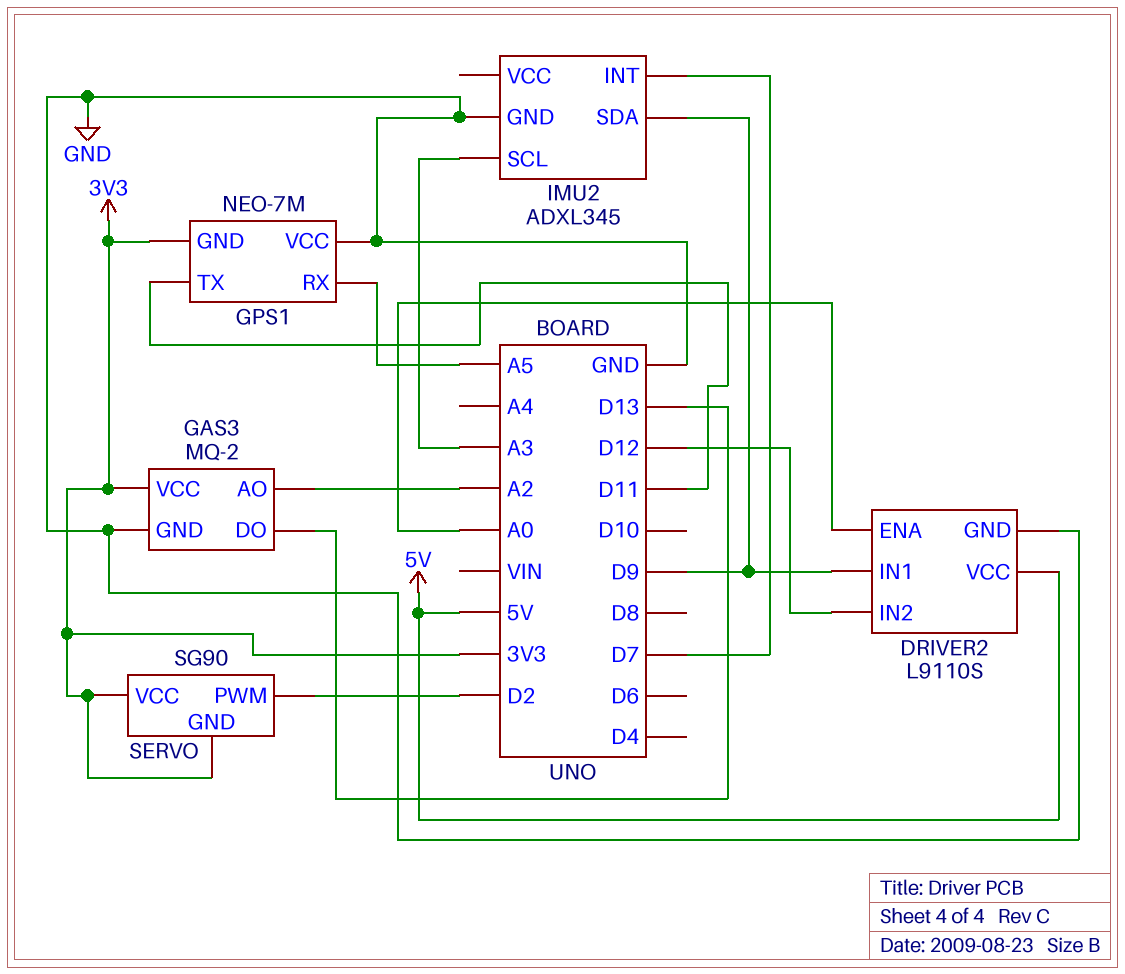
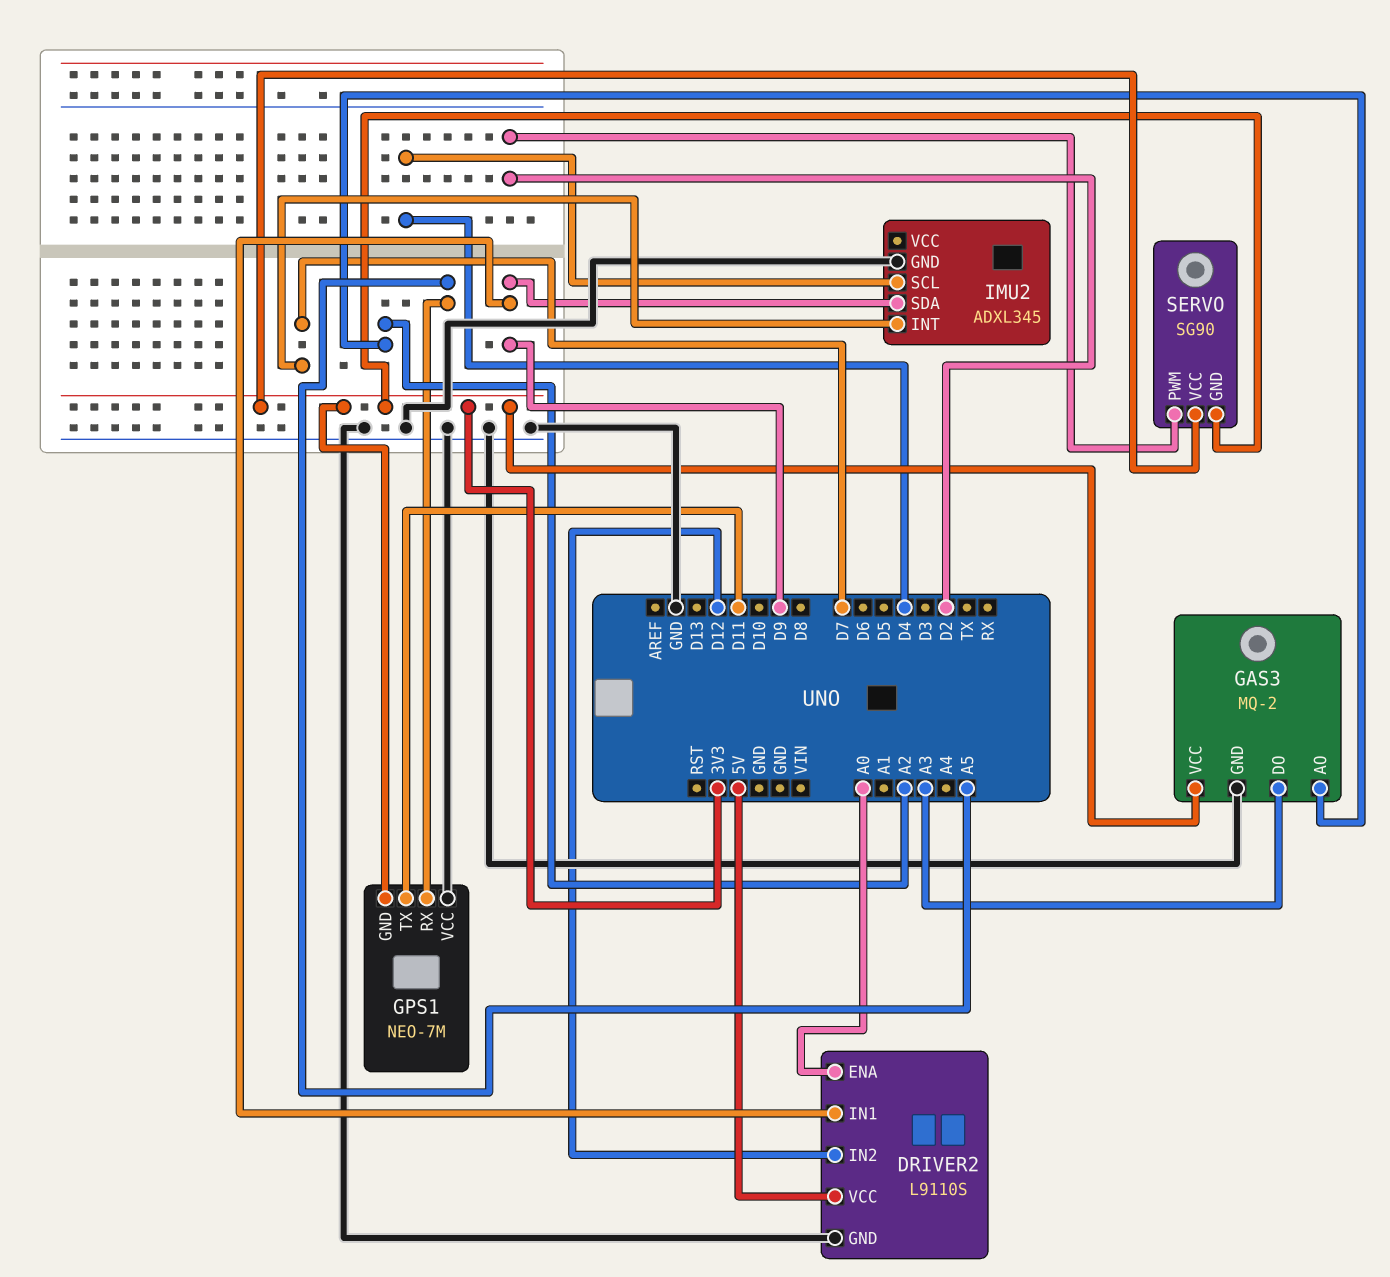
GAS3 pin DO: D13 -> A3
IMU2 pin SCL: A3 -> D4

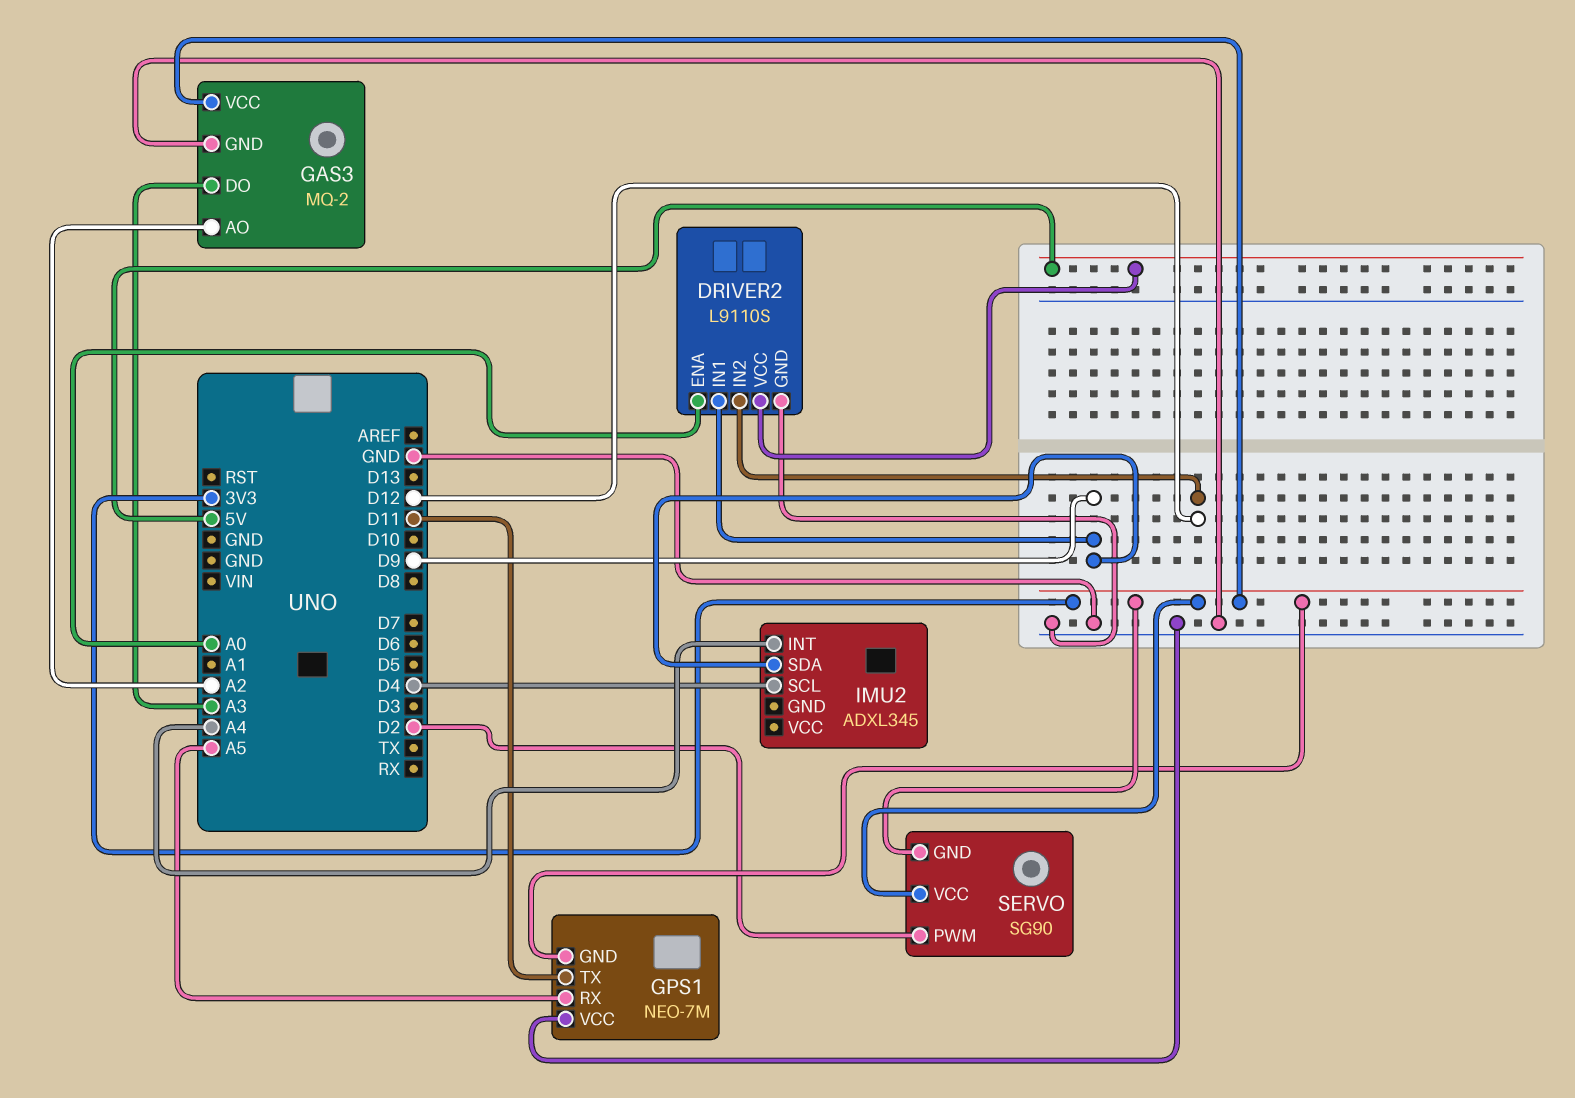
IMU2 pin GND: GND -> none
IMU2 pin INT: D7 -> A4

